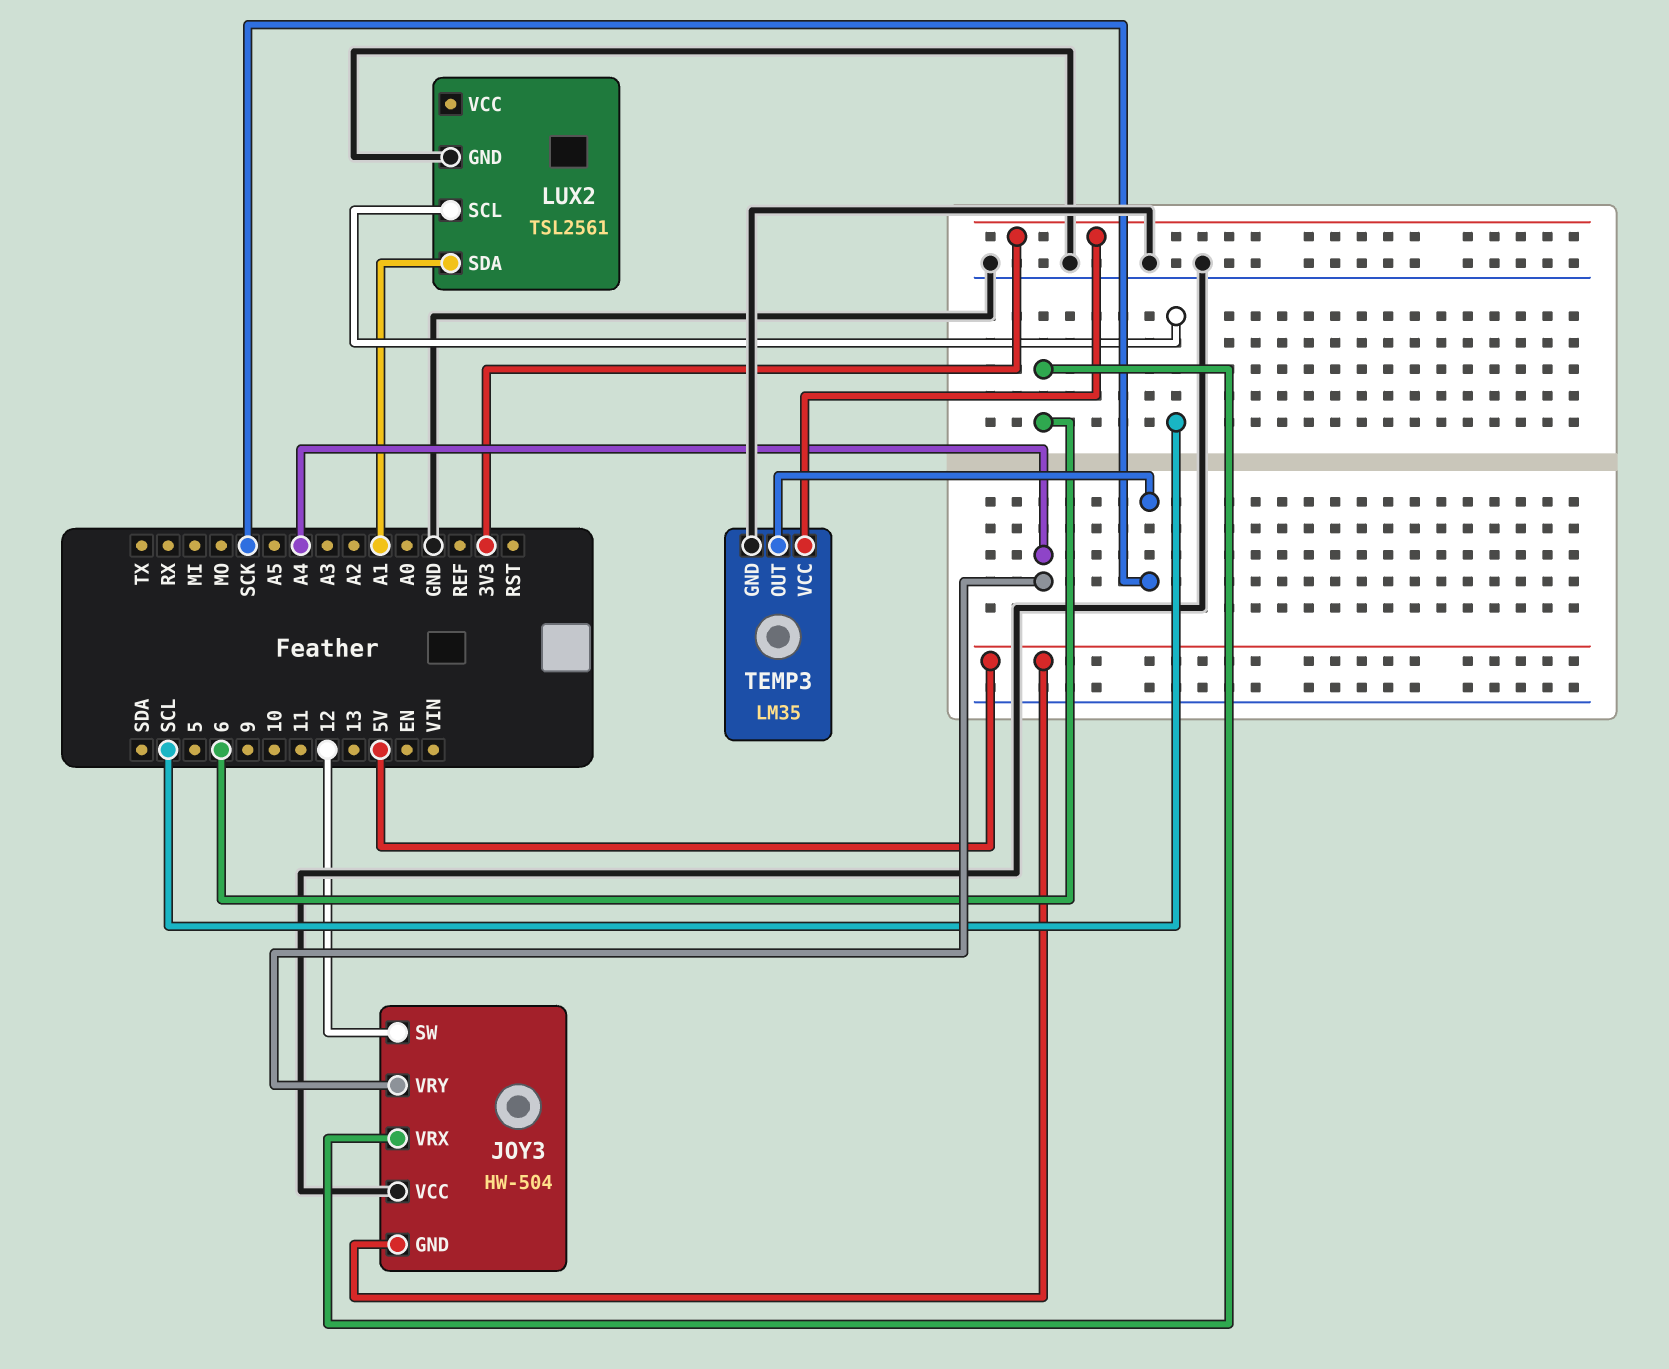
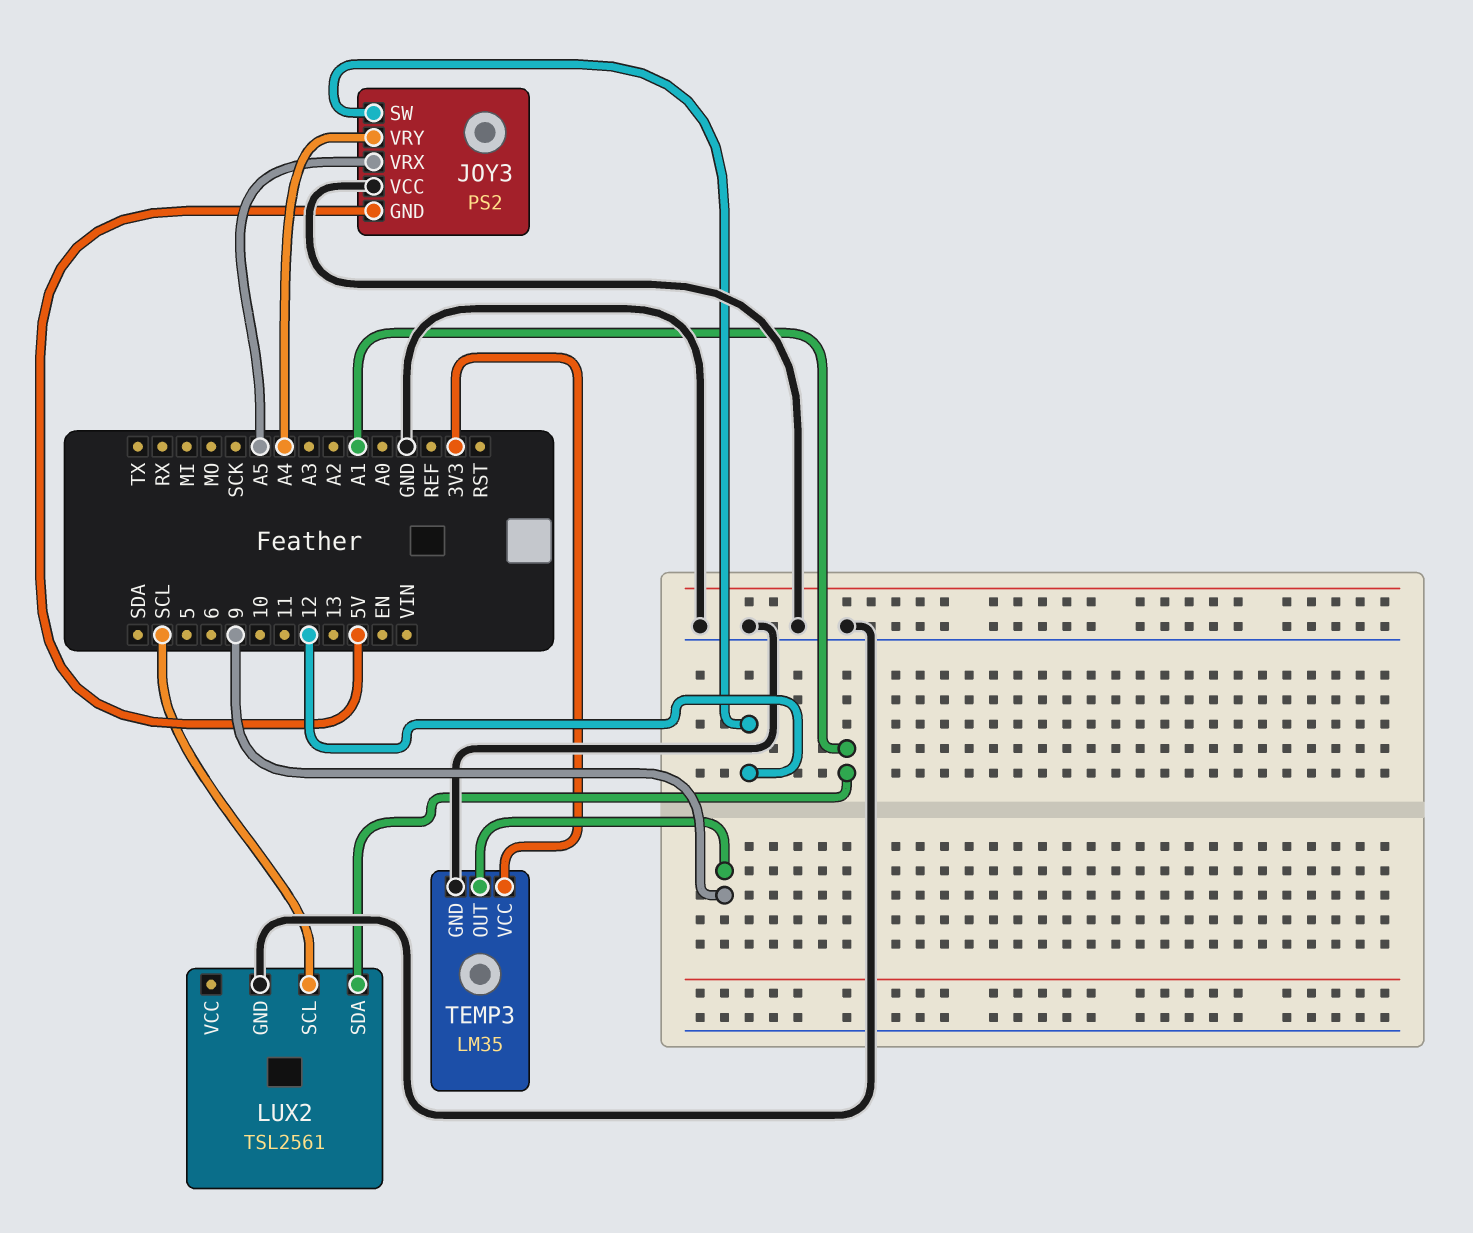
JOY3: HW-504 -> PS2
JOY3 pin VRX: 6 -> A5
TEMP3 pin OUT: SCK -> 9

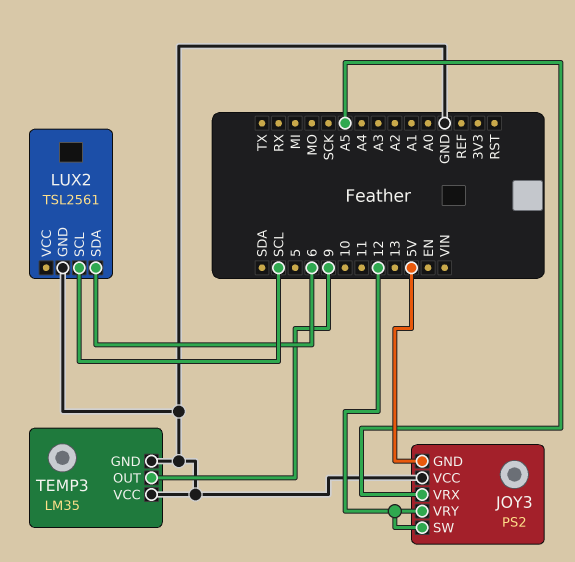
JOY3 pin VRY: A4 -> 12
LUX2 pin SDA: A1 -> 6
TEMP3 pin VCC: 3V3 -> GND

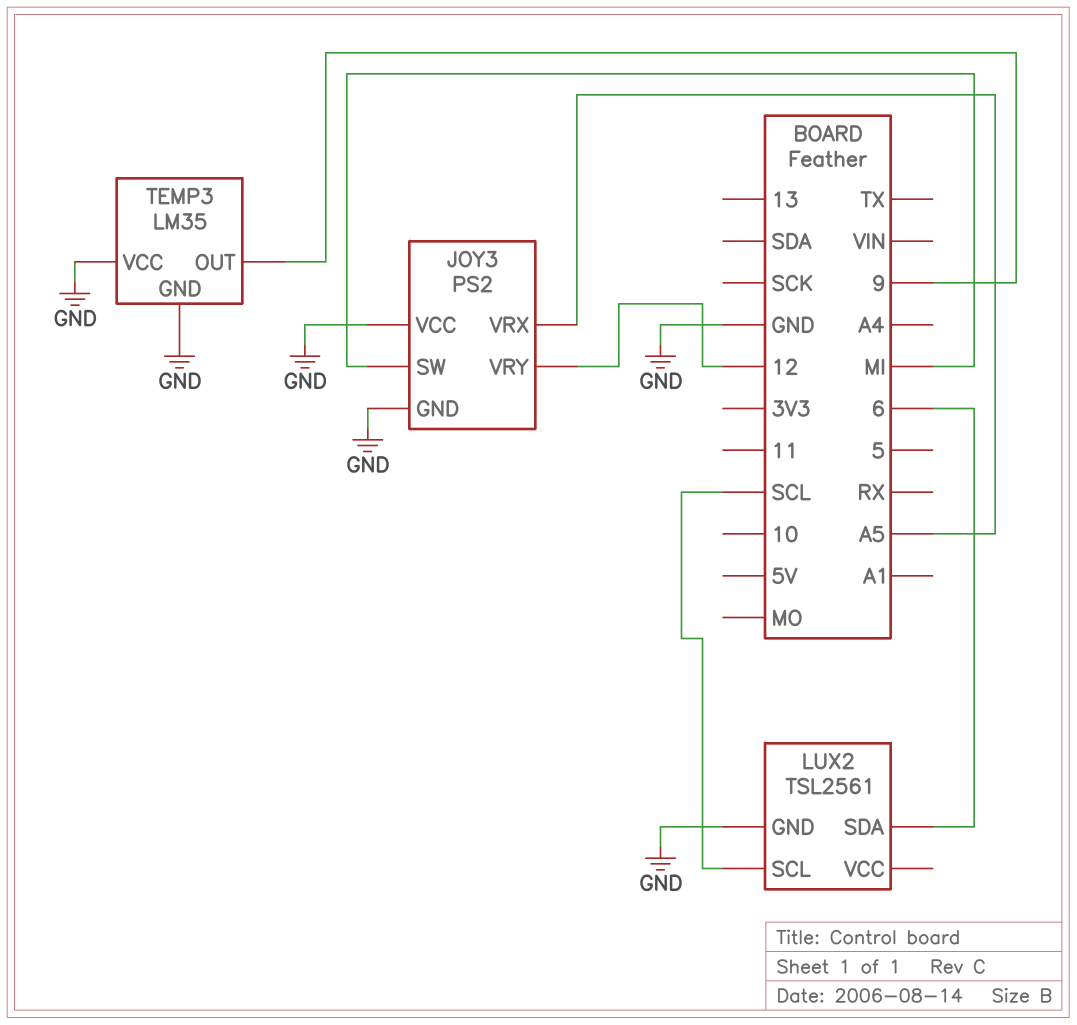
JOY3 pin GND: 5V -> GND
JOY3 pin SW: 12 -> MI

